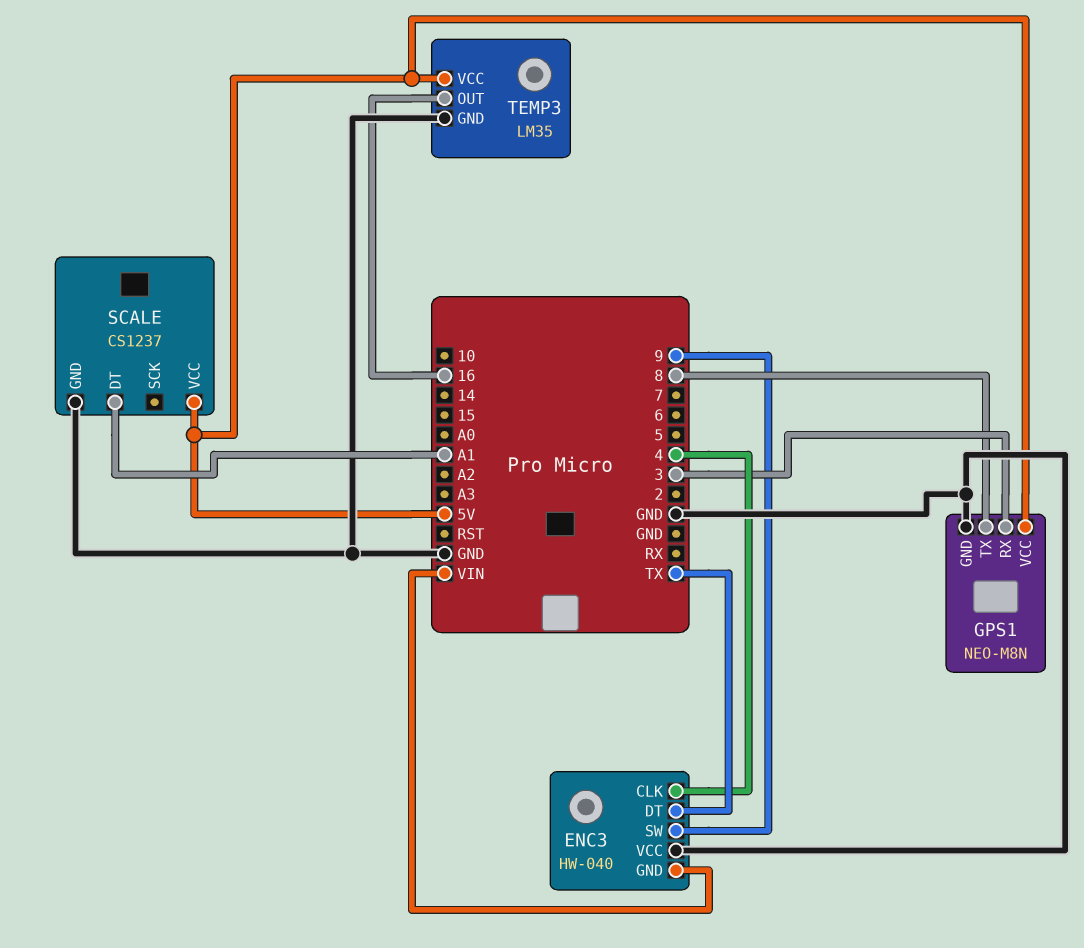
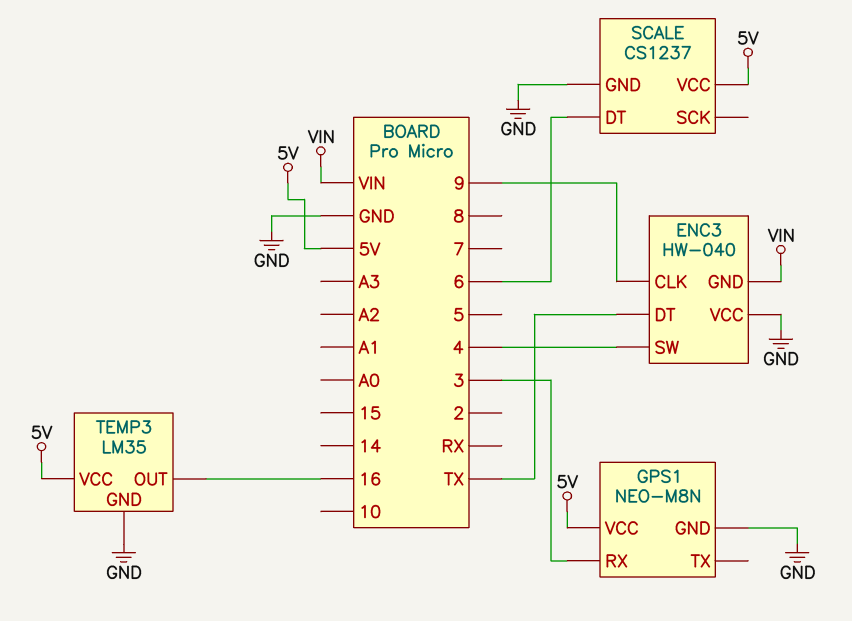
ENC3 pin CLK: 4 -> 9
ENC3 pin SW: 9 -> 4
GPS1 pin TX: 8 -> none
SCALE pin DT: A1 -> 6

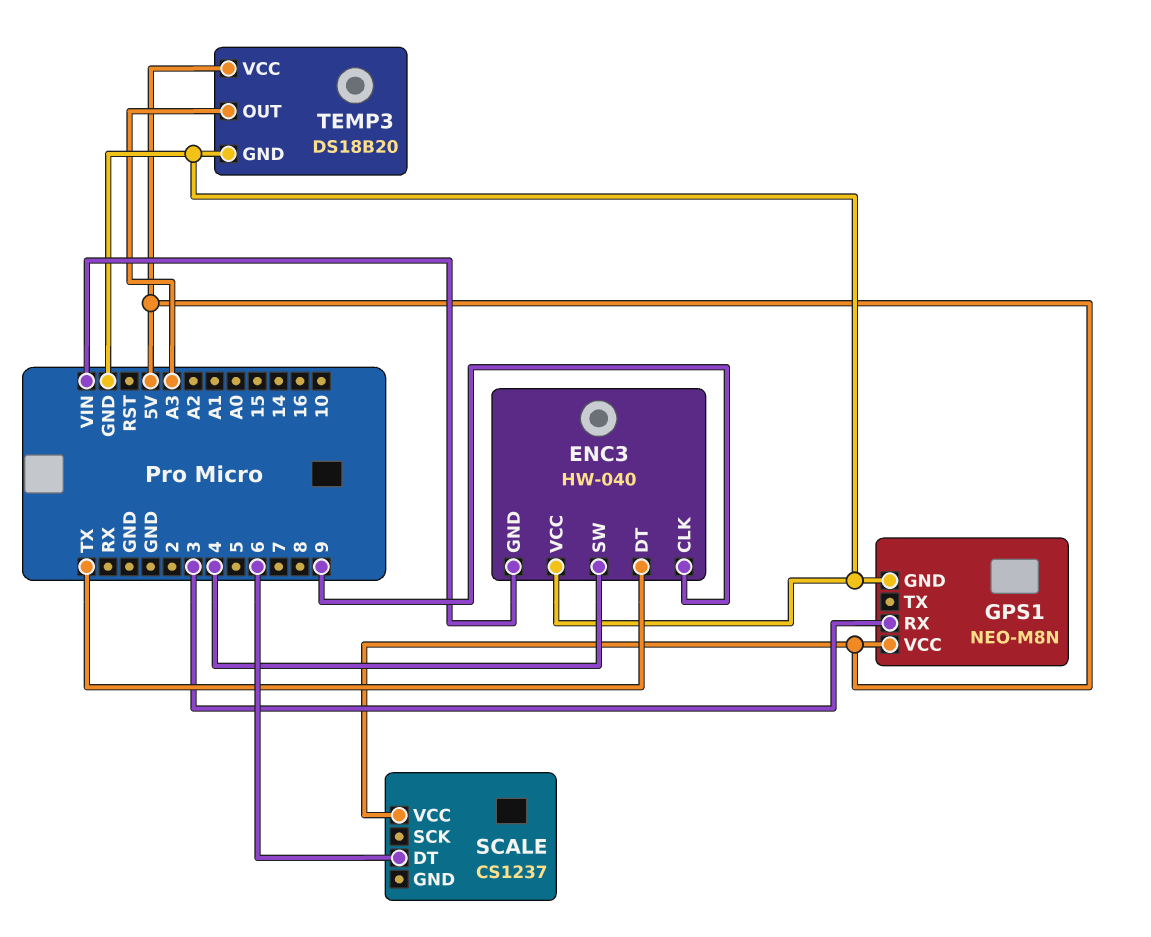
SCALE pin GND: GND -> none
TEMP3: LM35 -> DS18B20
TEMP3 pin OUT: 16 -> A3

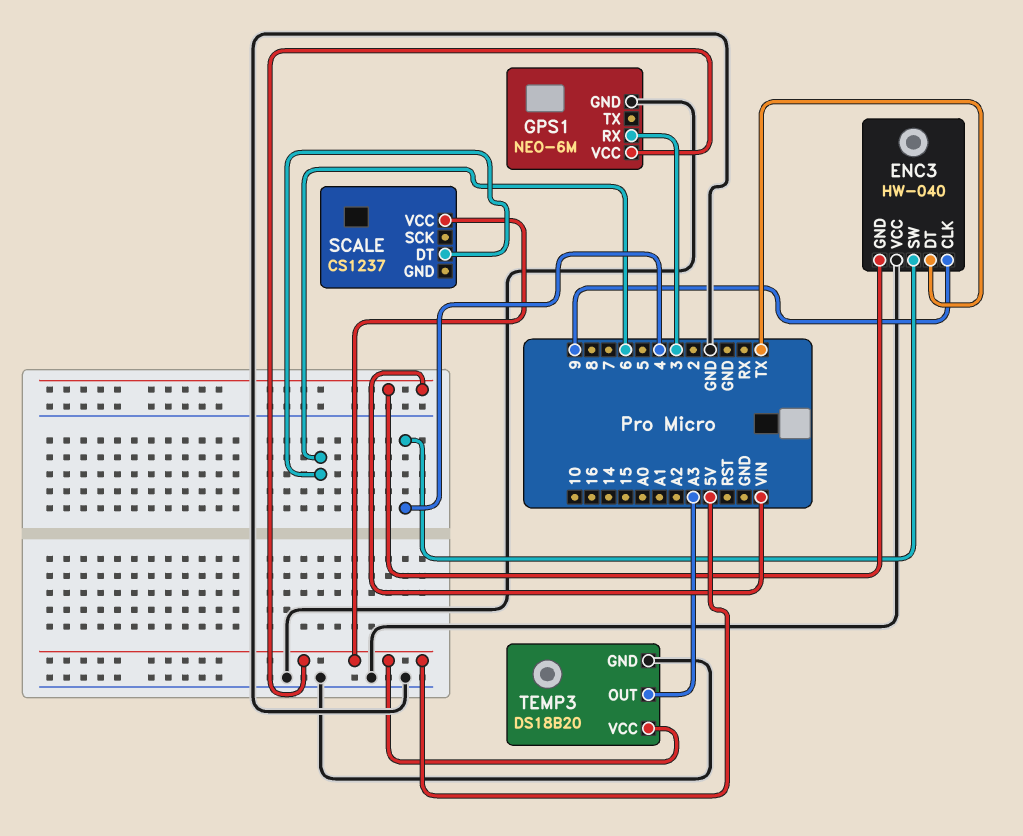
GPS1: NEO-M8N -> NEO-6M

